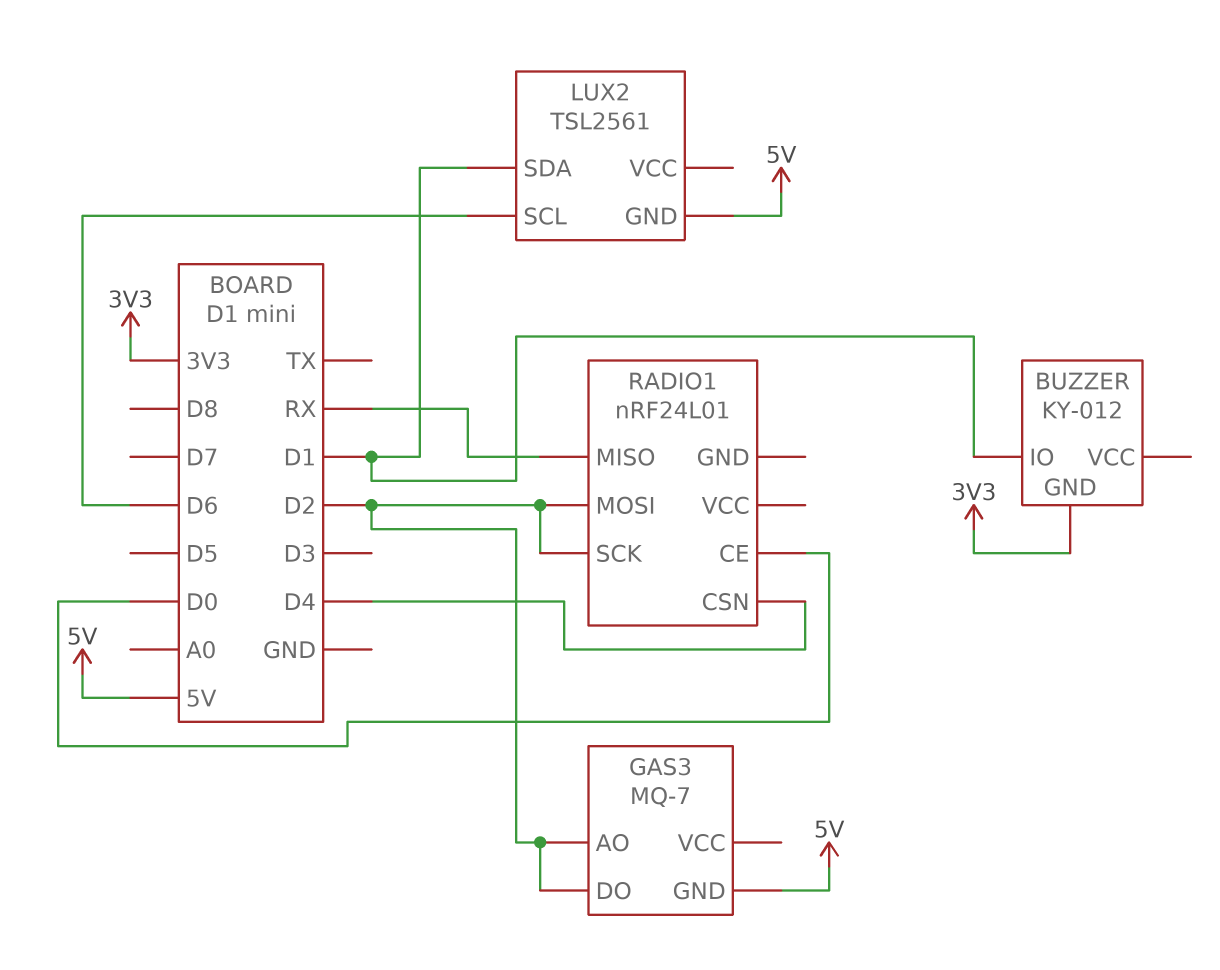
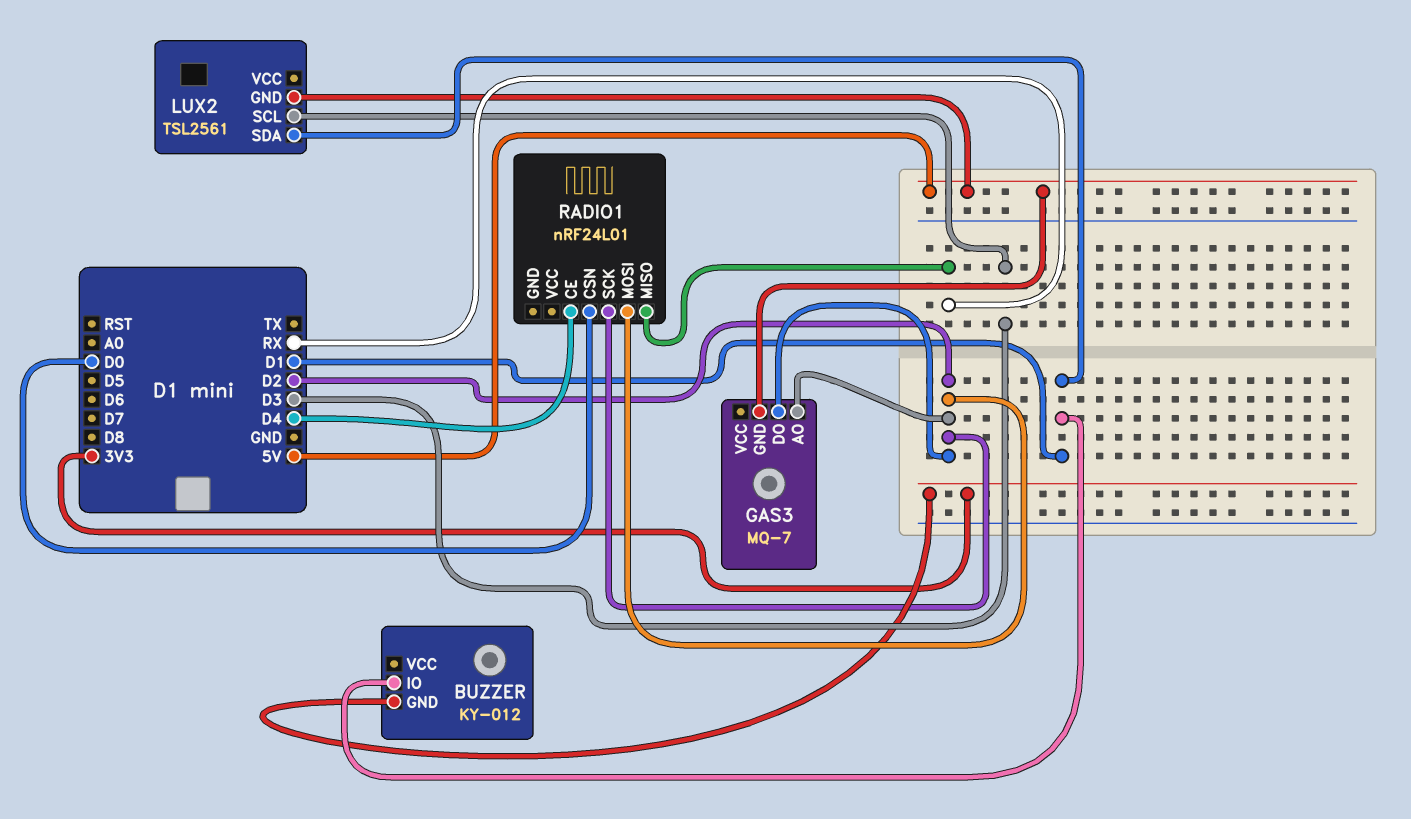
LUX2 pin SCL: D6 -> D3
RADIO1 pin CE: D0 -> D4
RADIO1 pin CSN: D4 -> D0

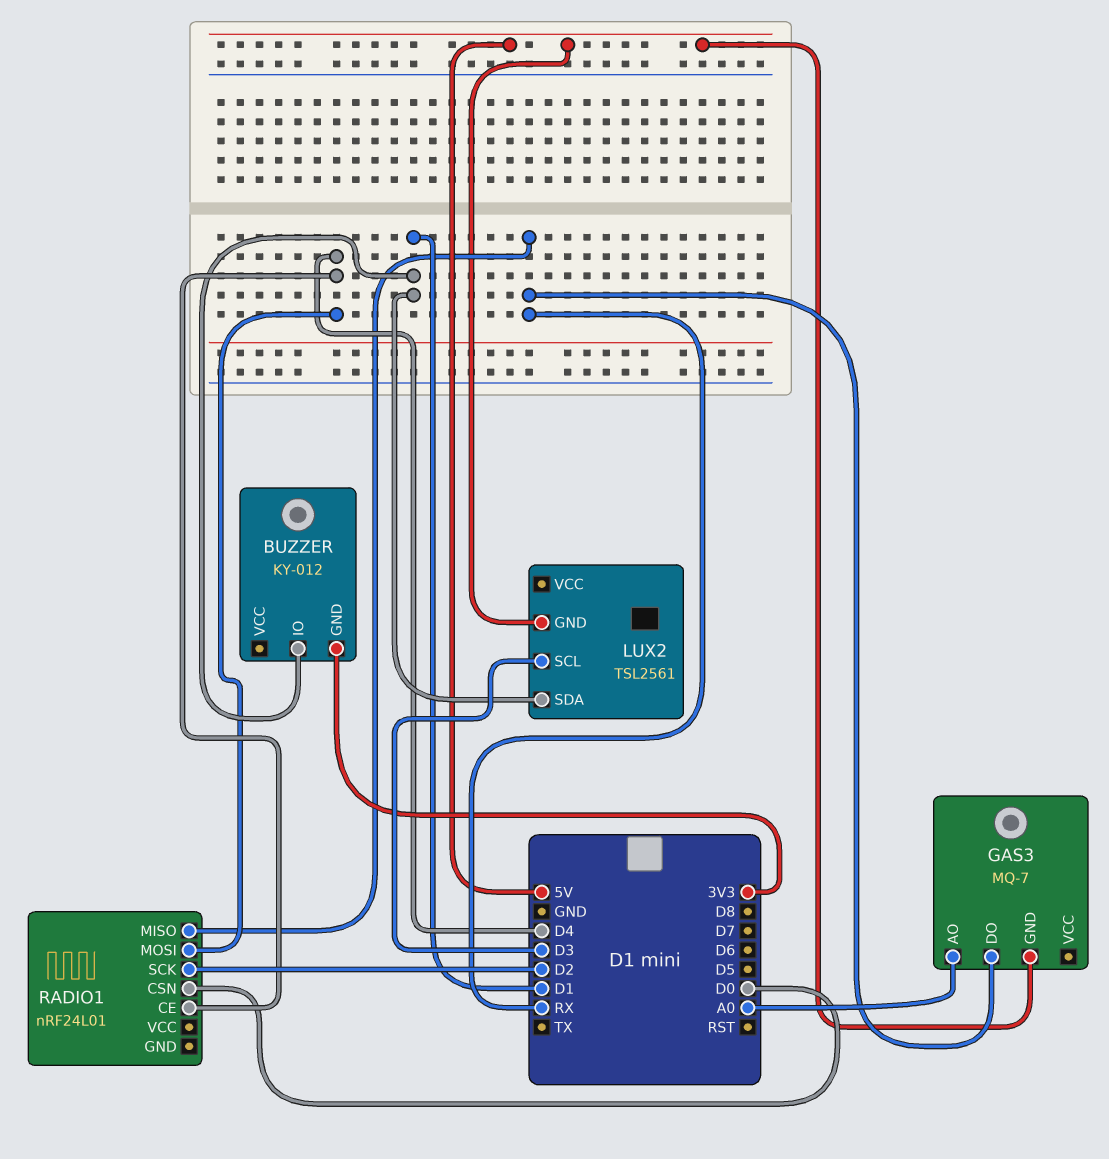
GAS3 pin AO: D2 -> A0
GAS3 pin DO: D2 -> RX
RADIO1 pin MOSI: D2 -> D4

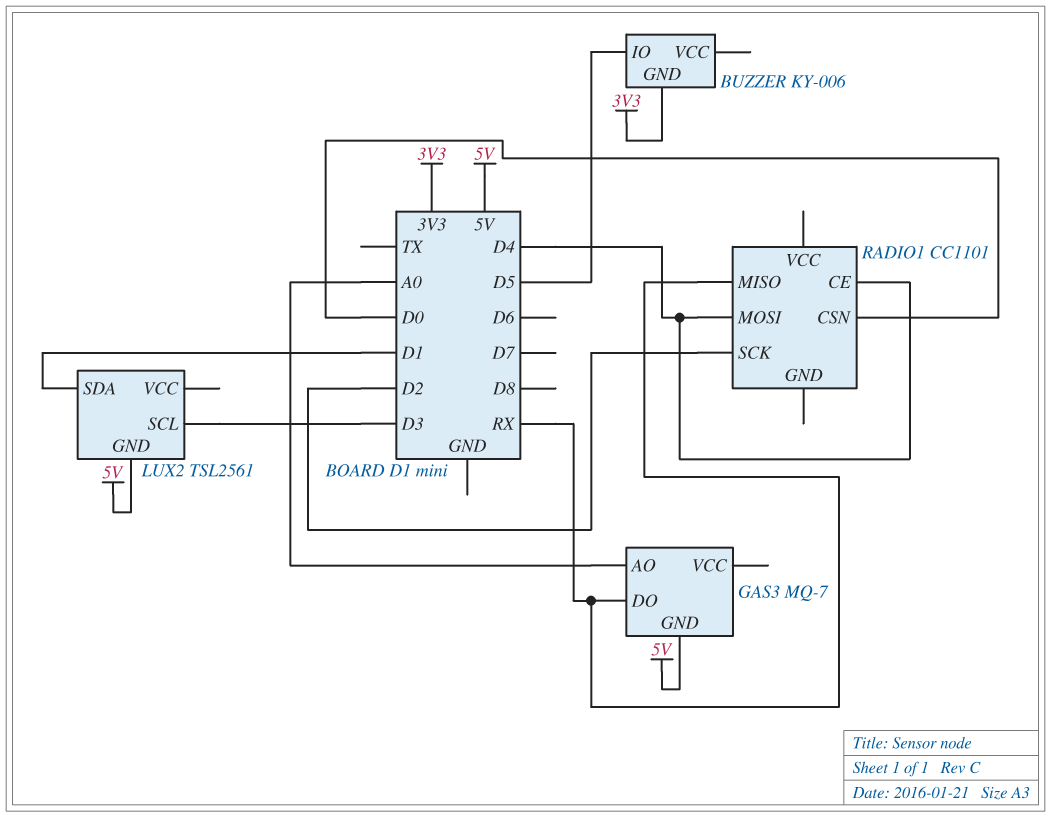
BUZZER: KY-012 -> KY-006
BUZZER pin IO: D1 -> D5
RADIO1: nRF24L01 -> CC1101

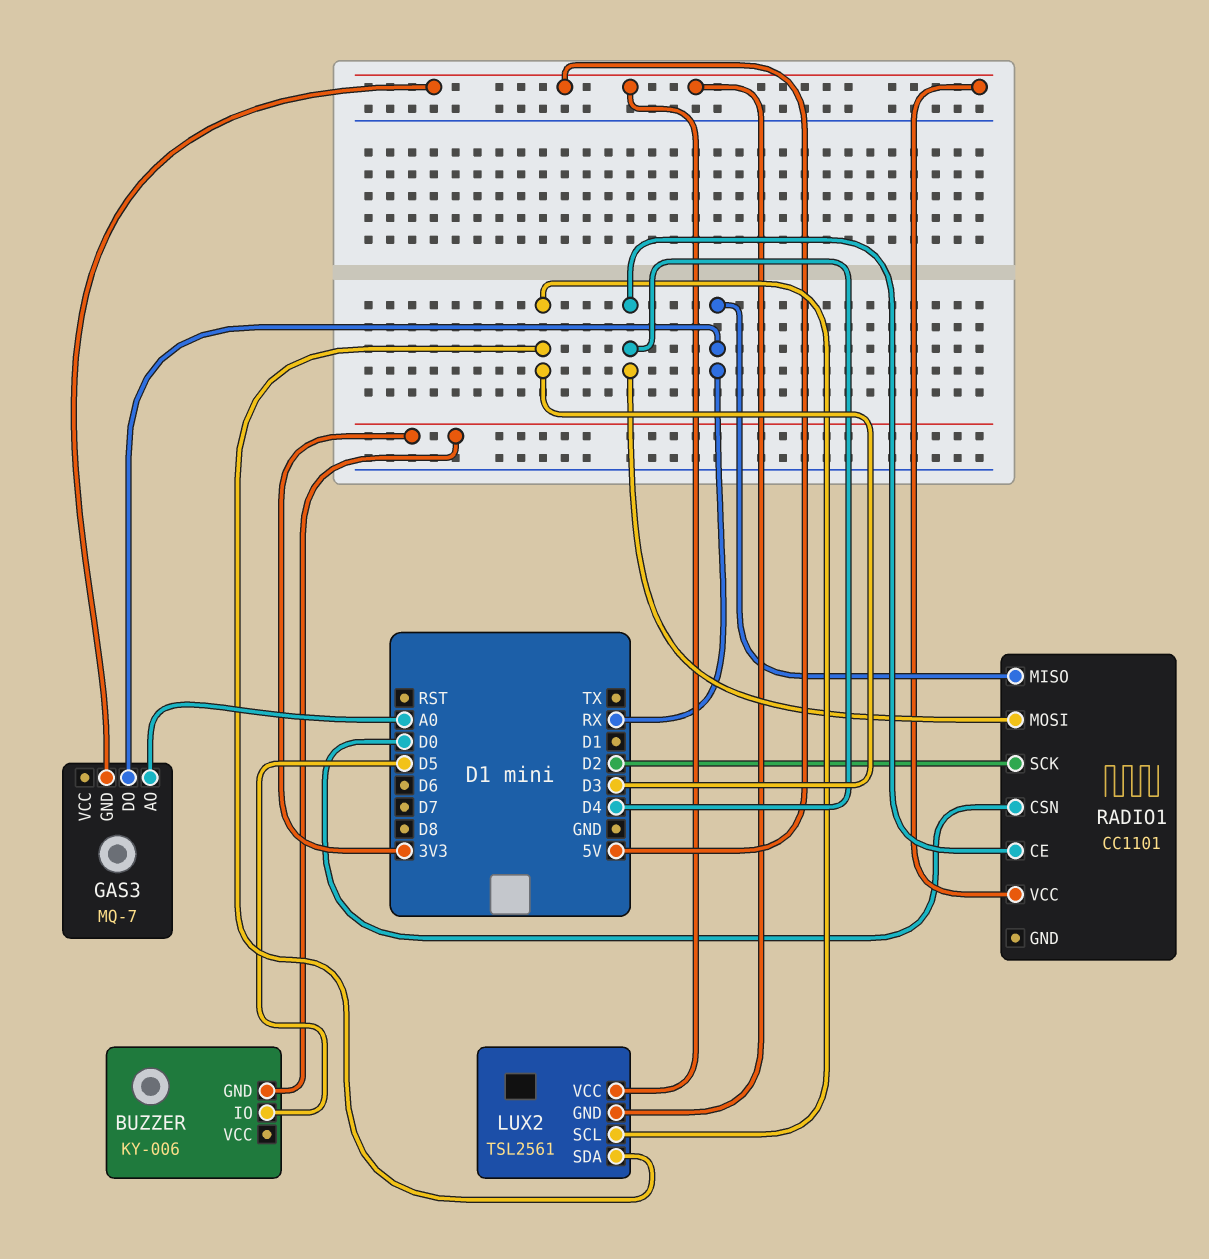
LUX2 pin SDA: D1 -> D3
LUX2 pin VCC: none -> 5V
RADIO1 pin VCC: none -> 5V

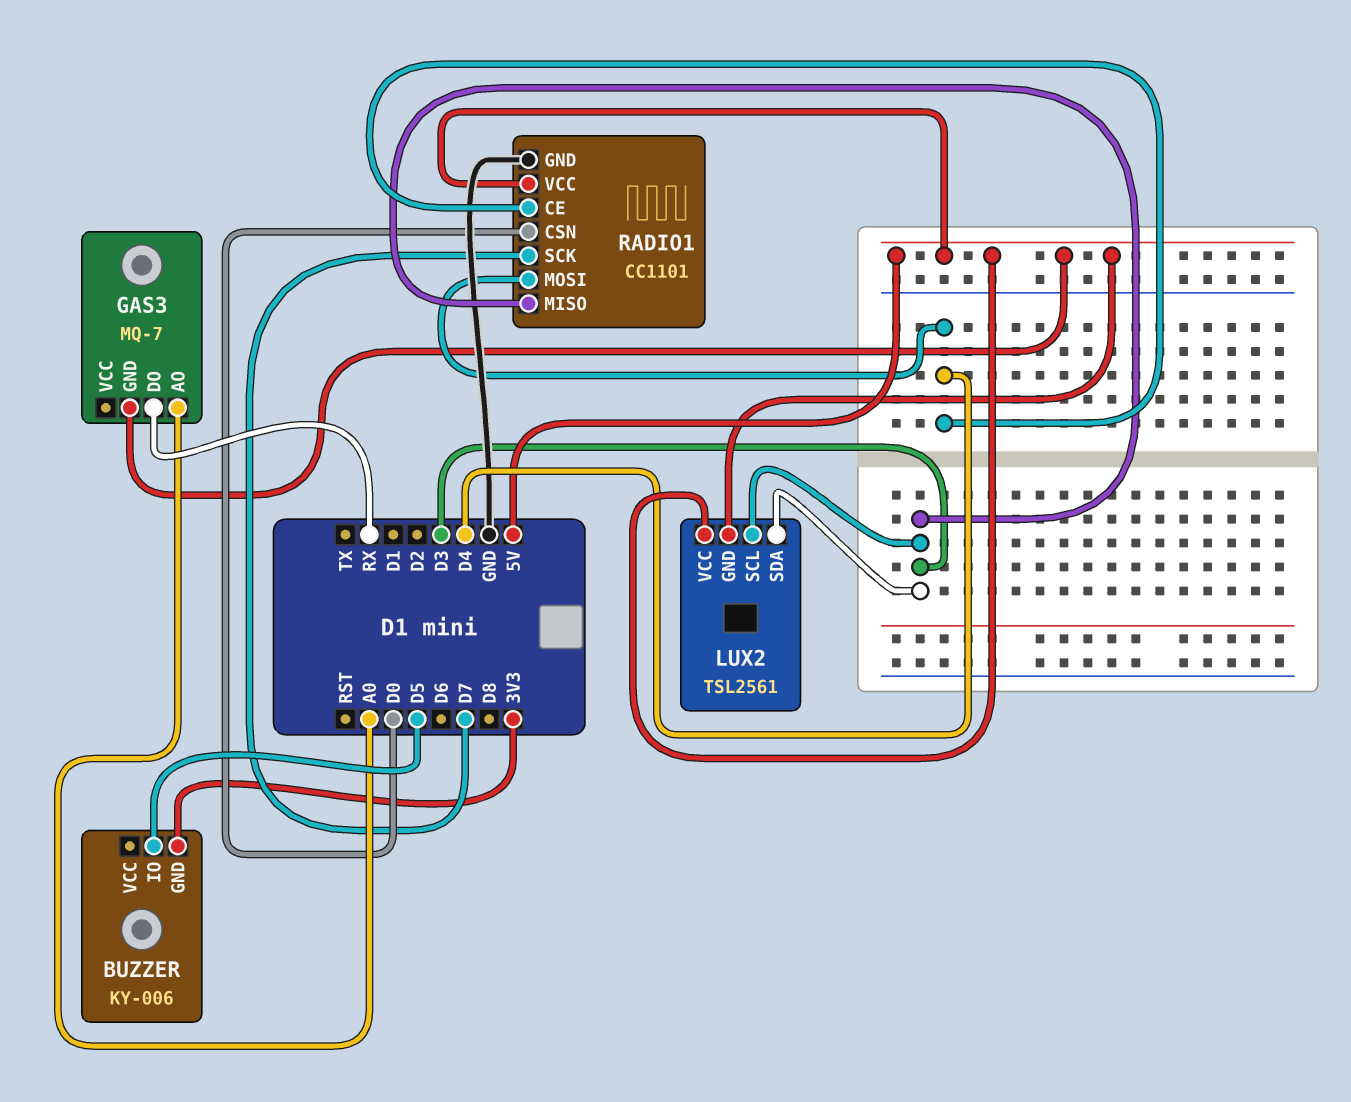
RADIO1 pin GND: none -> GND
RADIO1 pin MISO: RX -> D3
RADIO1 pin SCK: D2 -> D7

